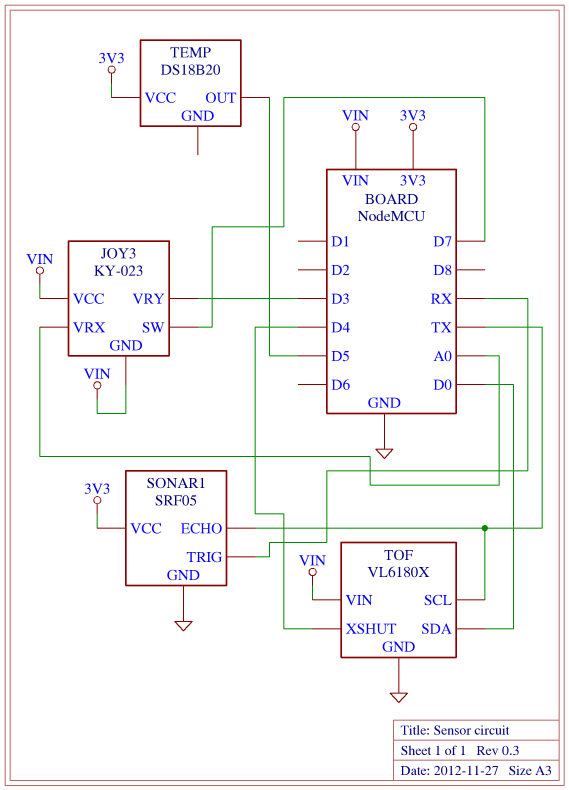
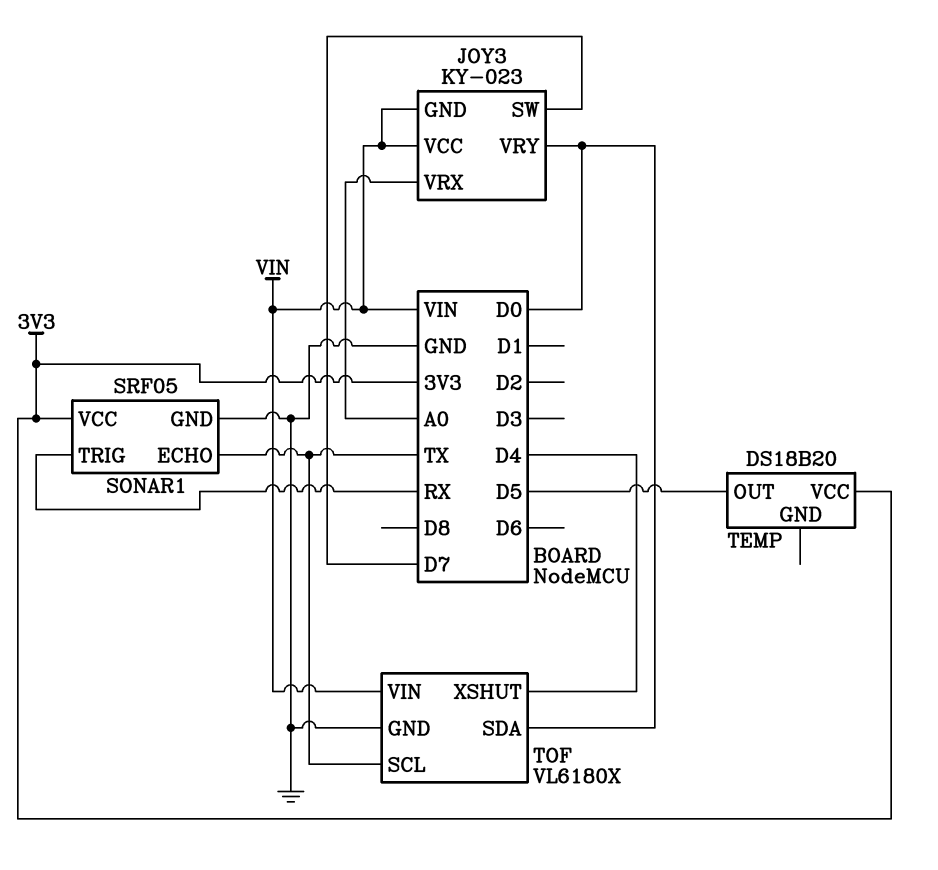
JOY3 pin VRY: D3 -> D0

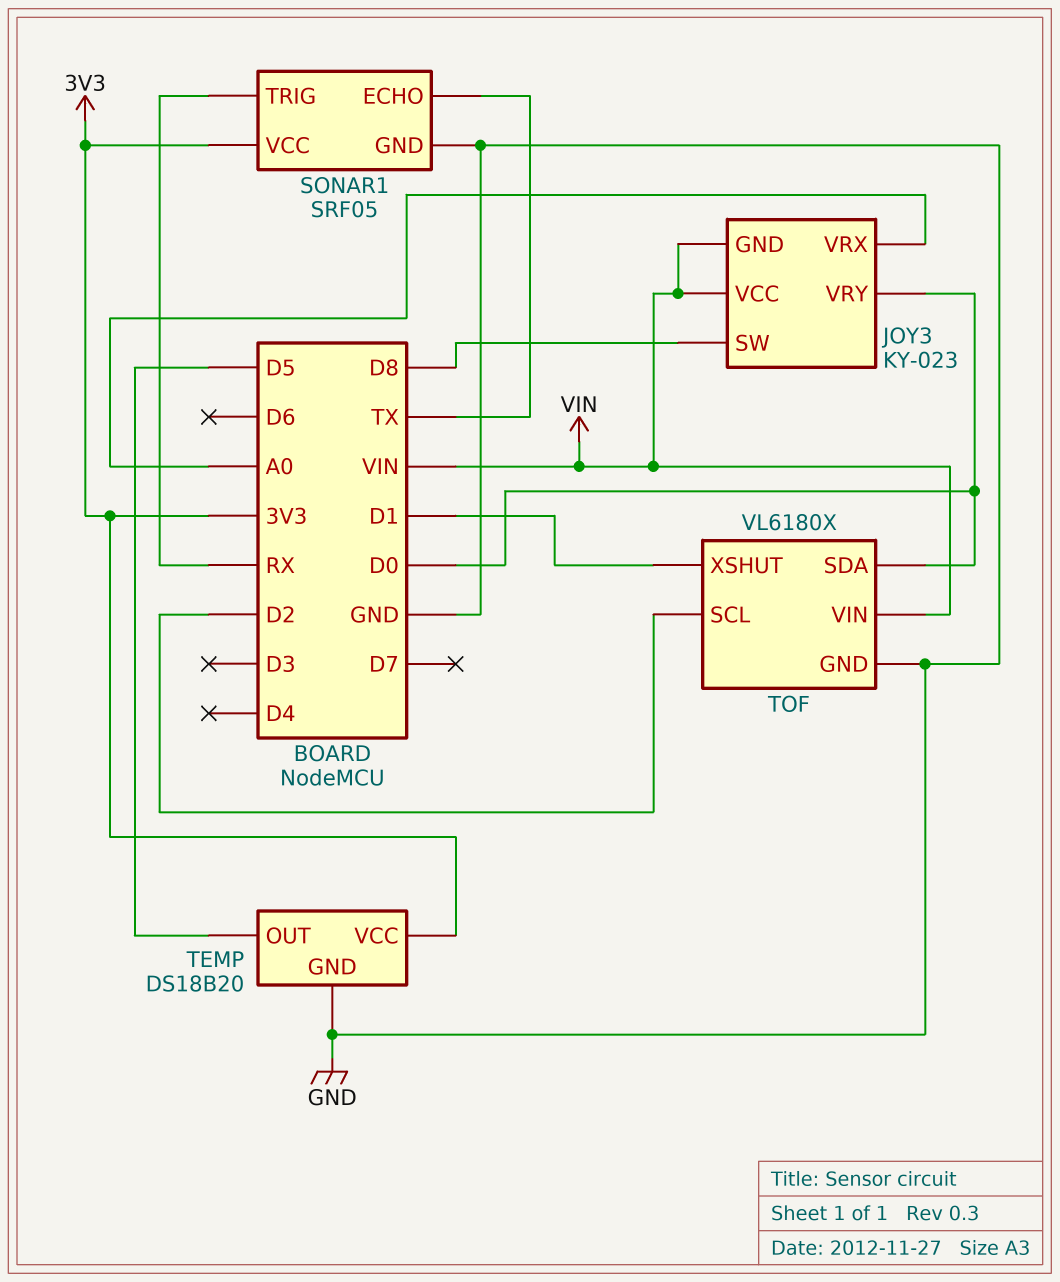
JOY3 pin SW: D7 -> D8
TEMP pin GND: none -> GND
TOF pin SCL: TX -> D2
TOF pin XSHUT: D4 -> D1

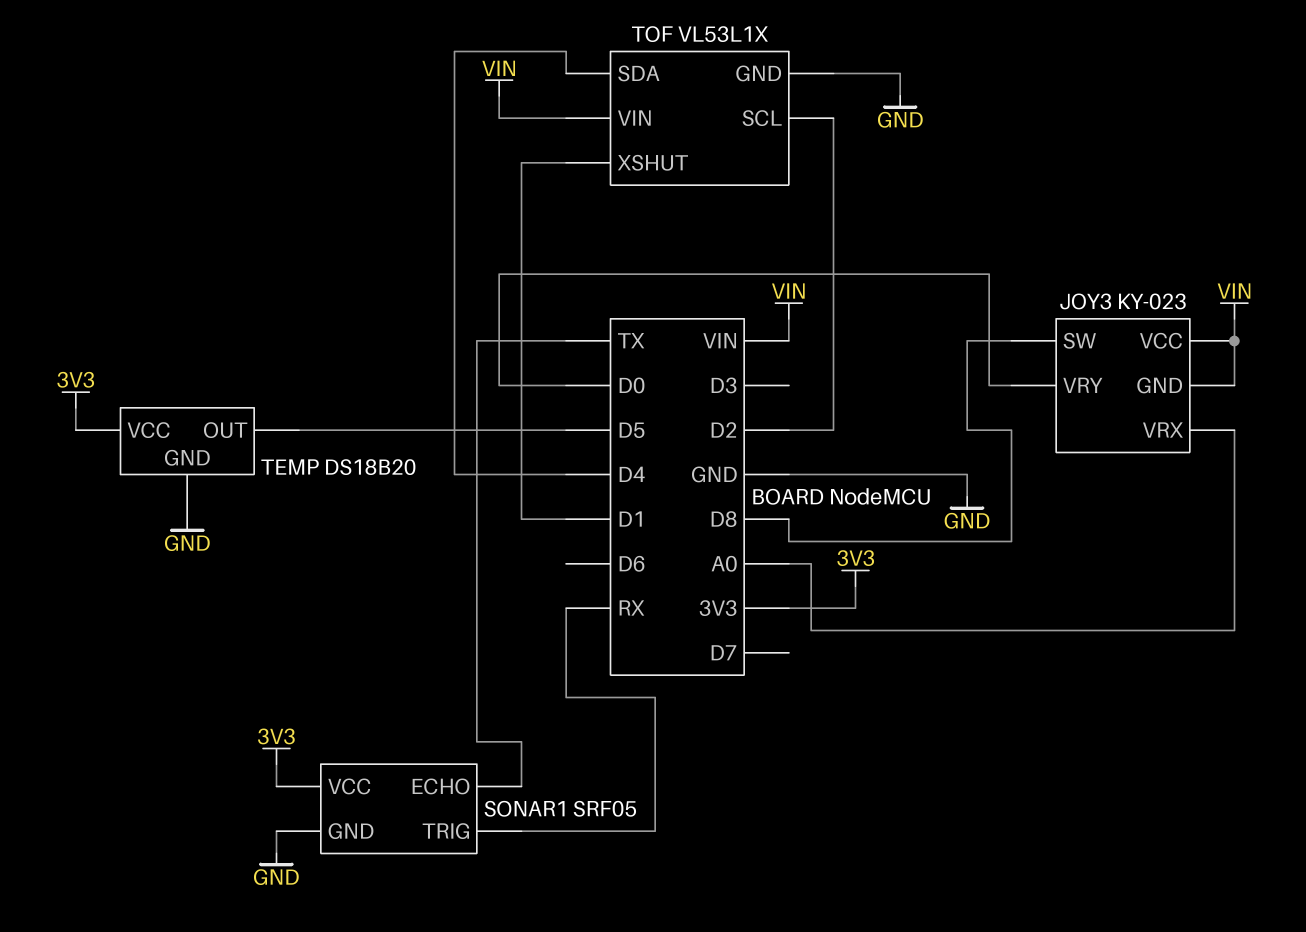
TOF: VL6180X -> VL53L1X
TOF pin SDA: D0 -> D4

